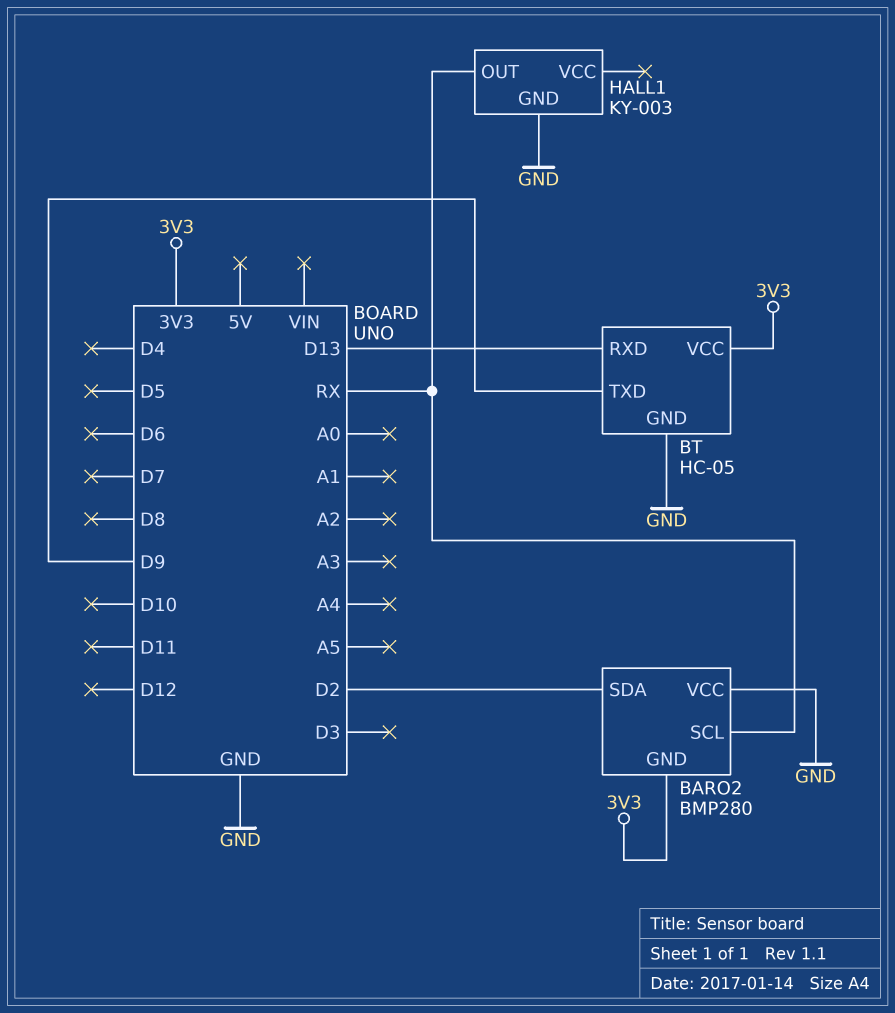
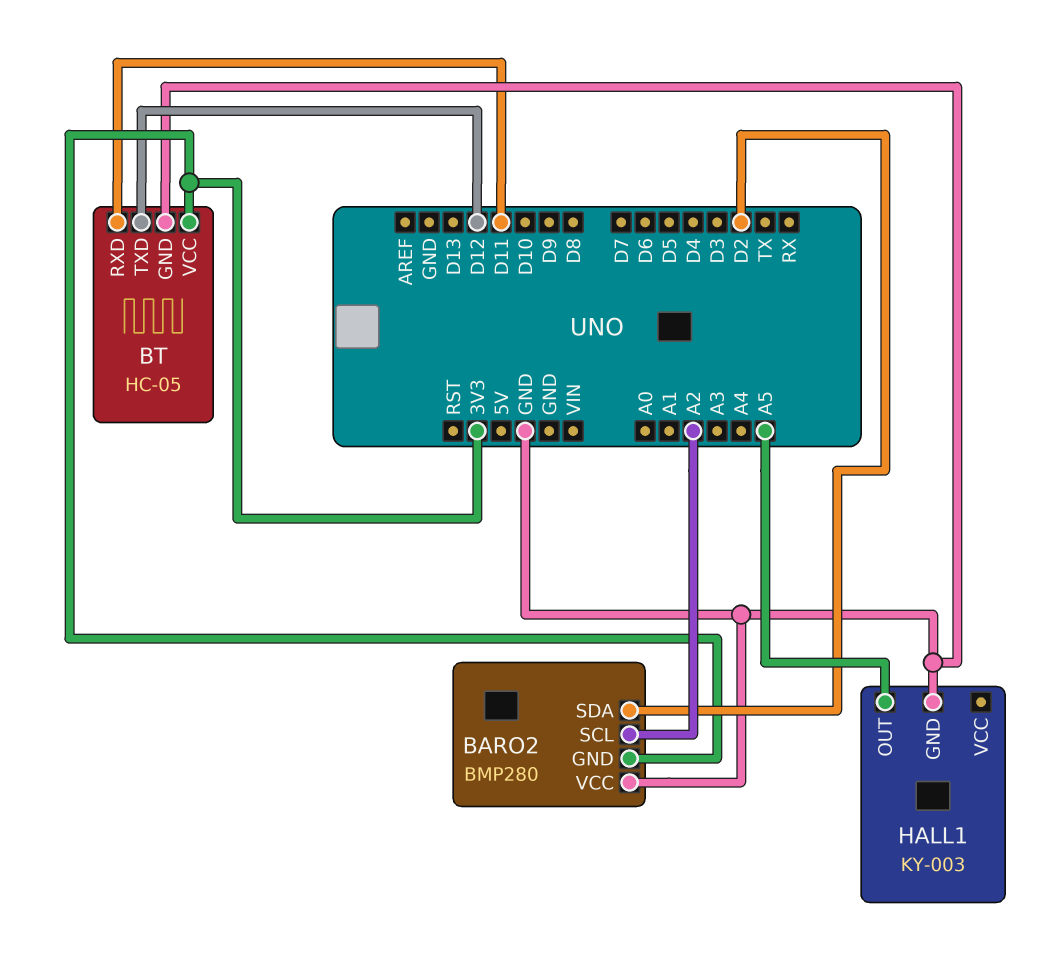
BARO2 pin SCL: RX -> A2
BT pin RXD: D13 -> D11
BT pin TXD: D9 -> D12
HALL1 pin OUT: RX -> A5

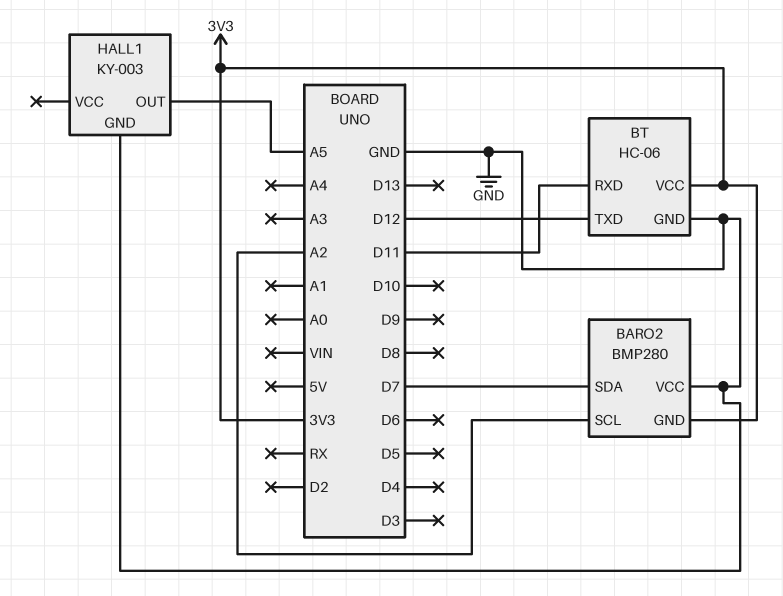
BARO2 pin SDA: D2 -> D7
BT: HC-05 -> HC-06

